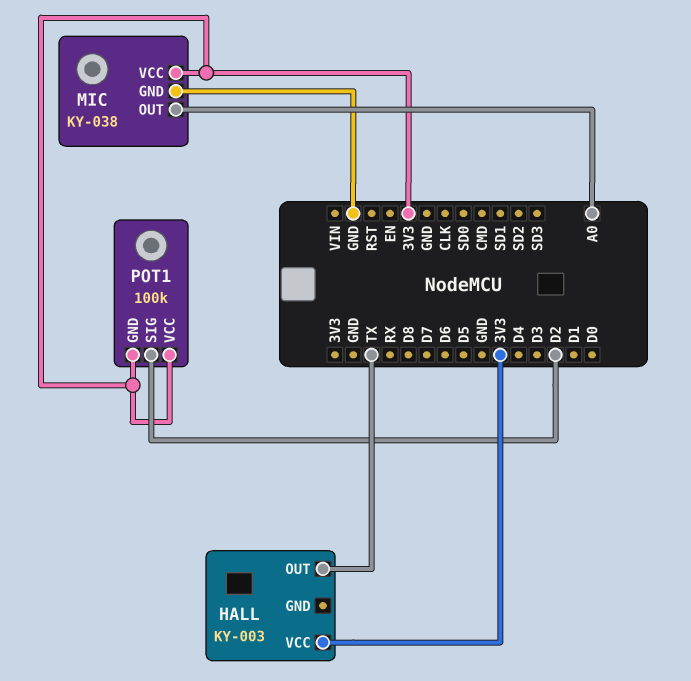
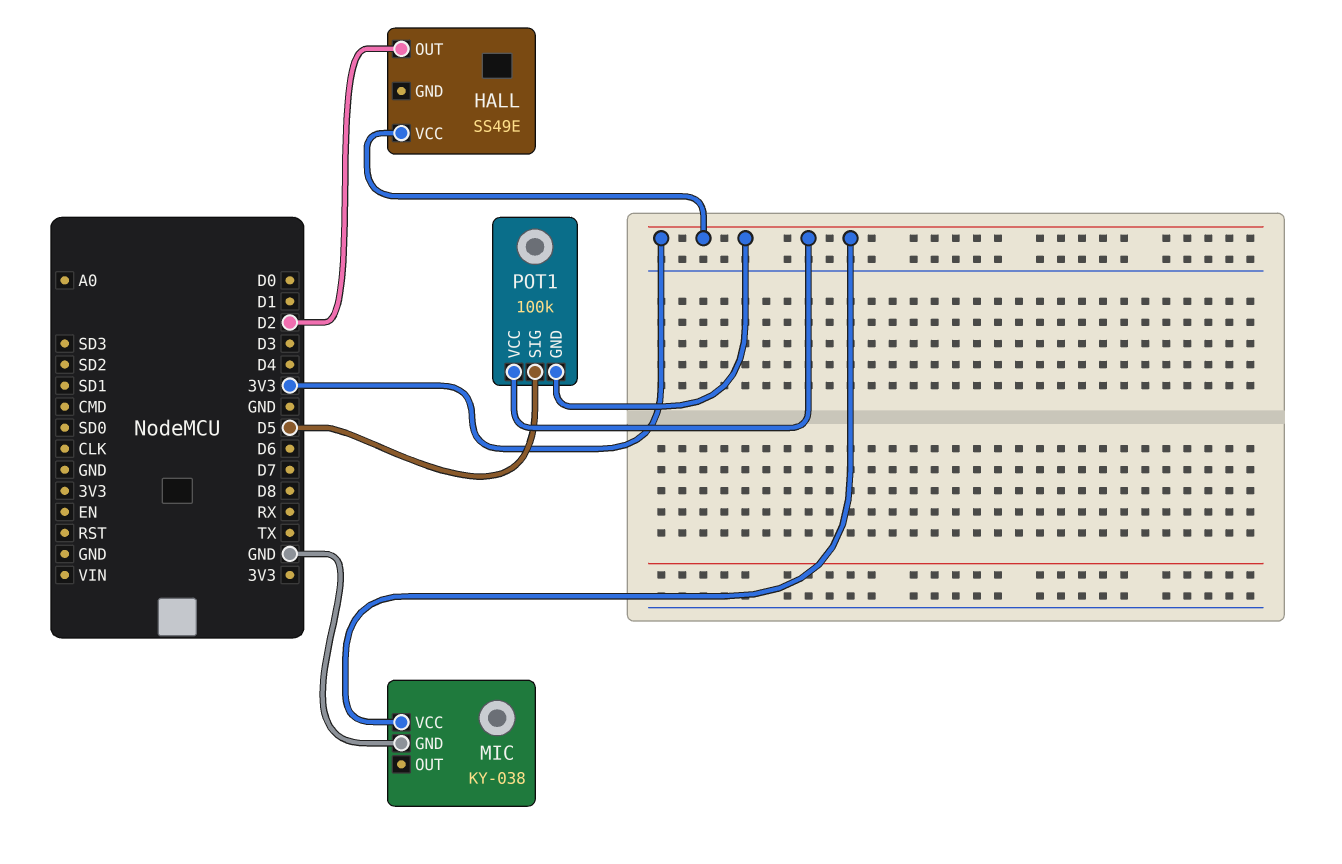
HALL: KY-003 -> SS49E
HALL pin OUT: TX -> D2
MIC pin OUT: A0 -> none
POT1 pin SIG: D2 -> D5

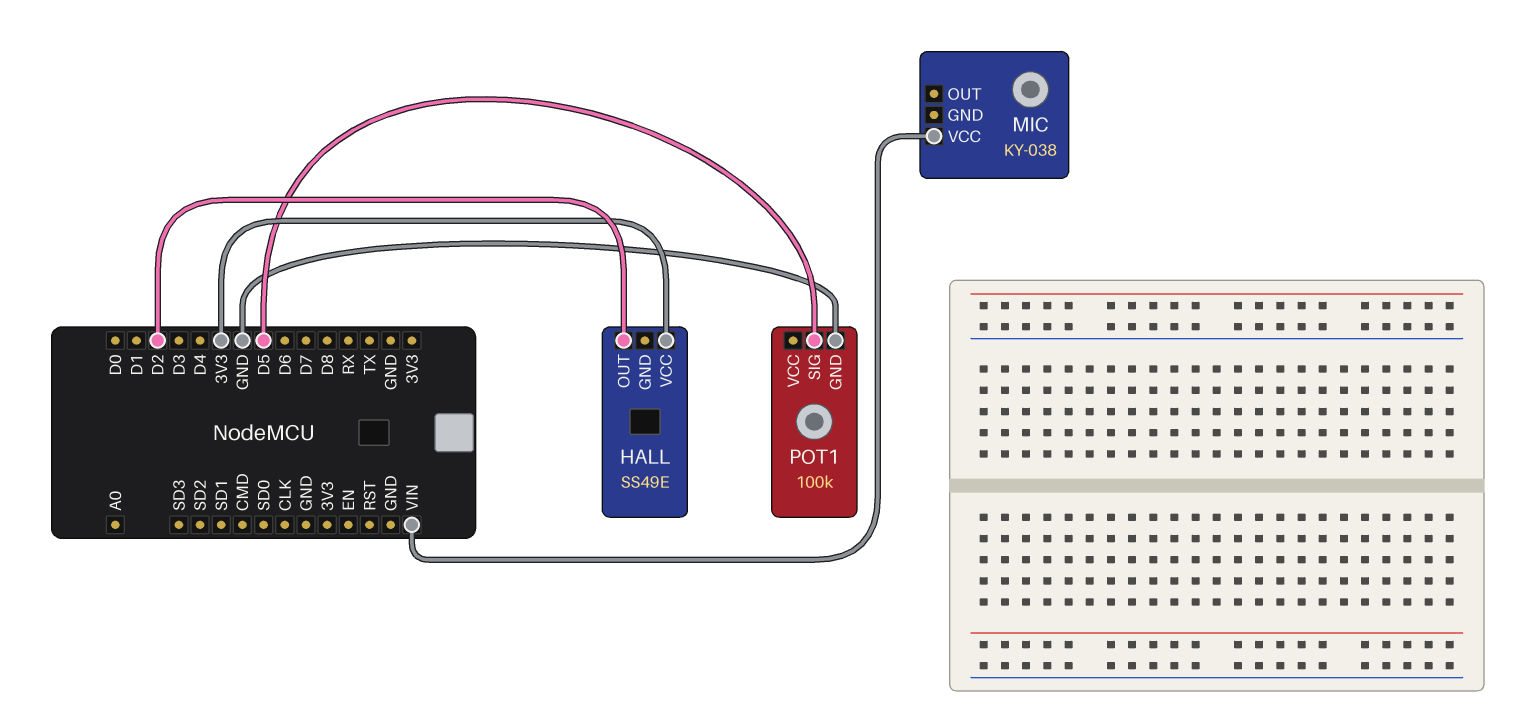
MIC pin GND: GND -> none
MIC pin VCC: 3V3 -> VIN
POT1 pin GND: 3V3 -> GND
POT1 pin VCC: 3V3 -> none

